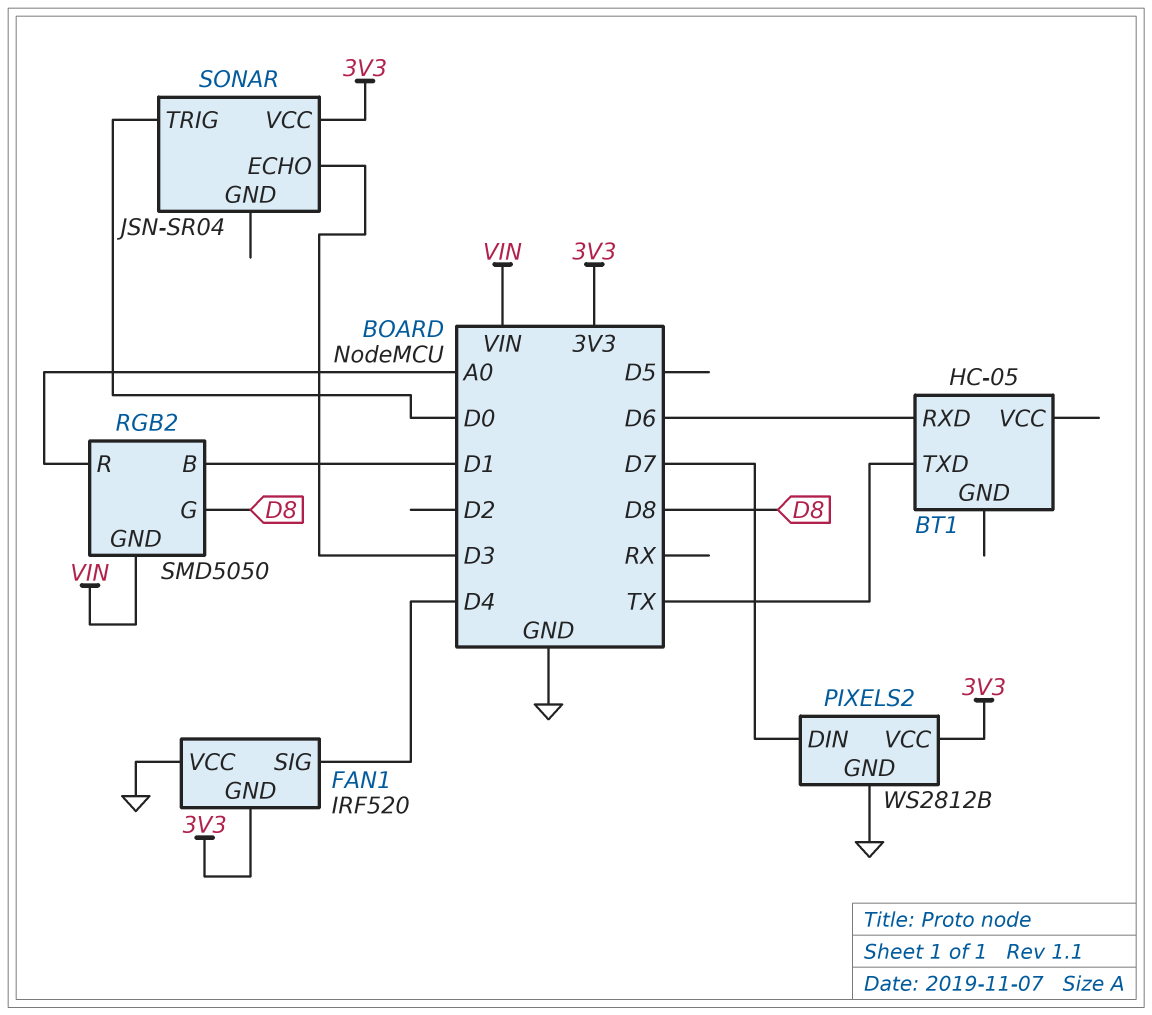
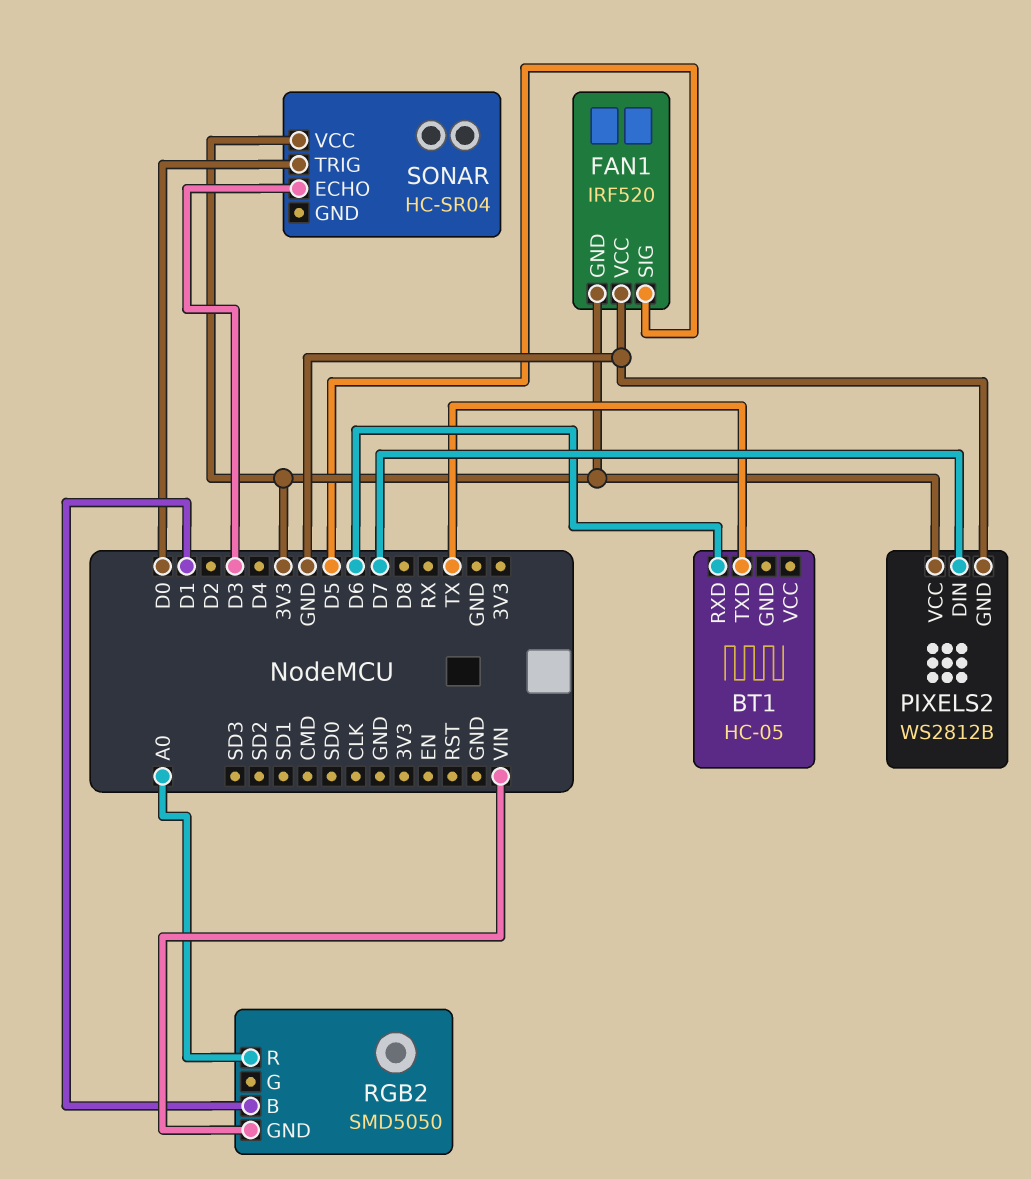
FAN1 pin SIG: D4 -> D5
RGB2 pin G: D8 -> none
SONAR: JSN-SR04 -> HC-SR04

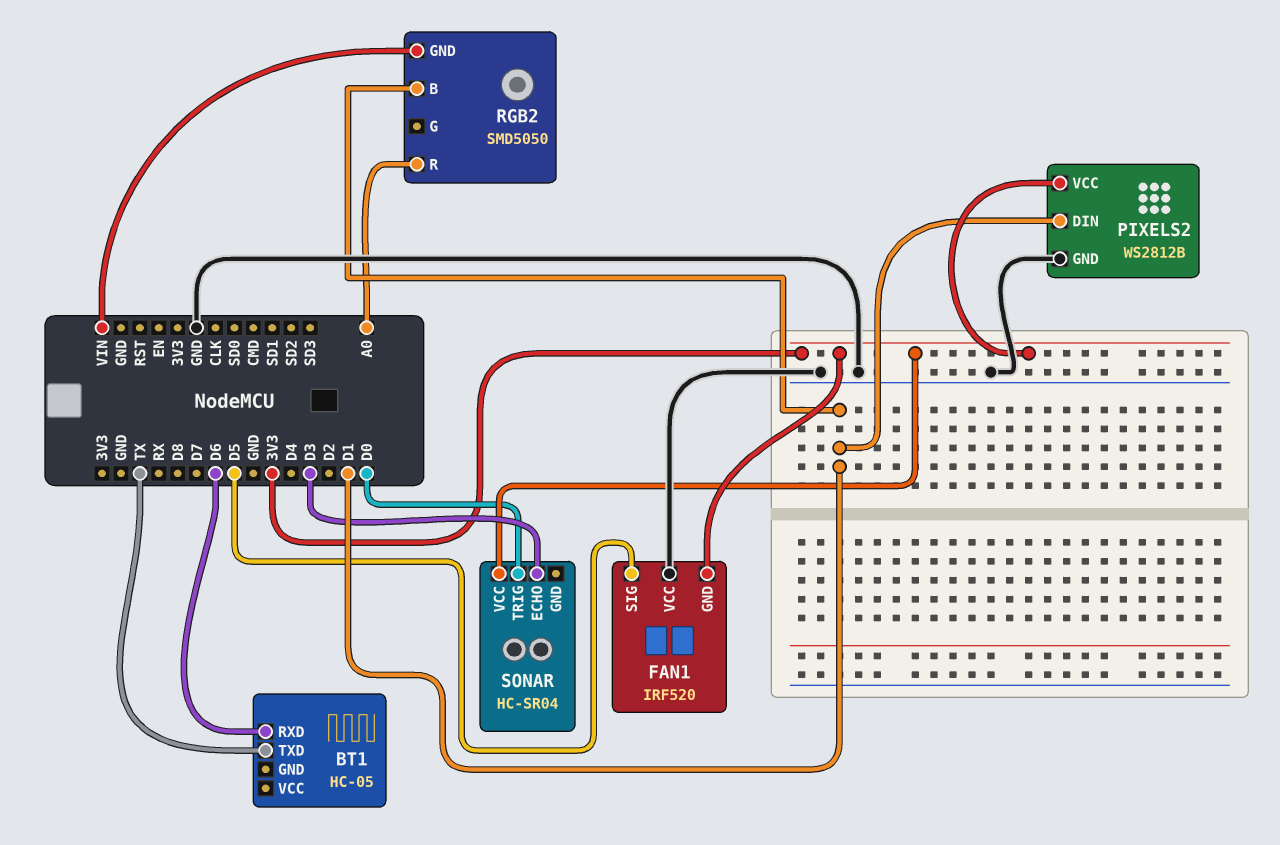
PIXELS2 pin DIN: D7 -> D1

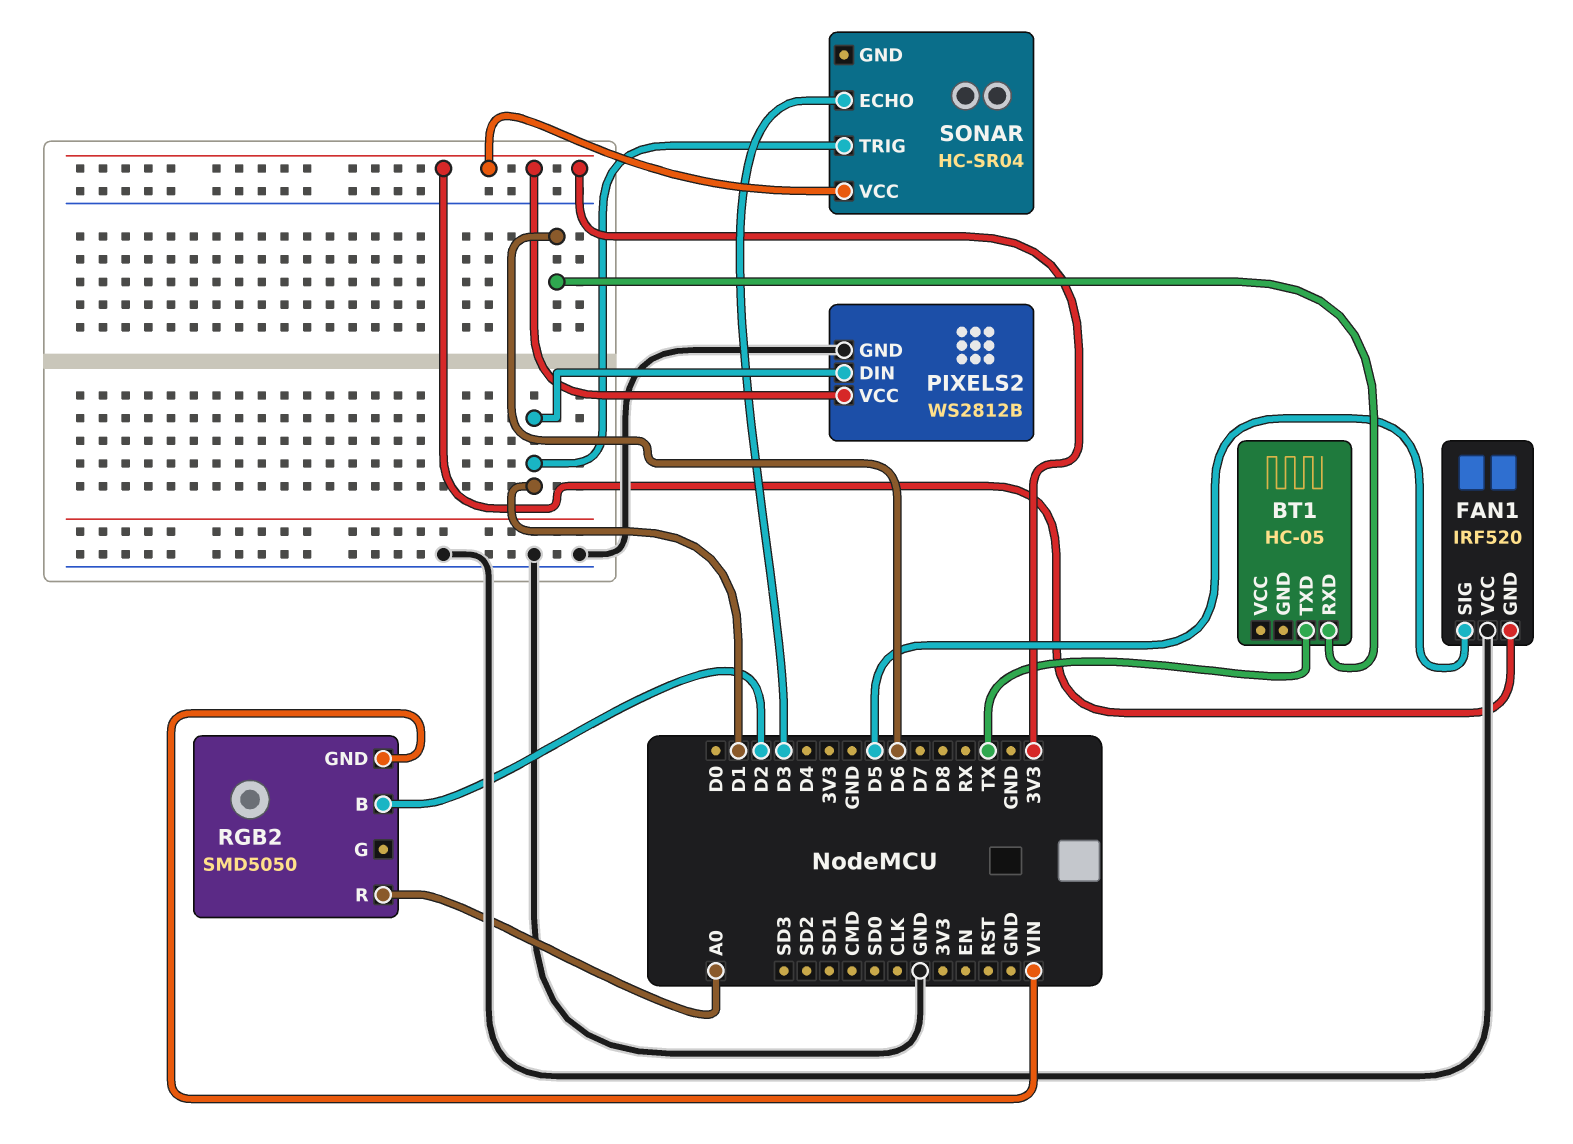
RGB2 pin B: D1 -> D2
SONAR pin TRIG: D0 -> D1

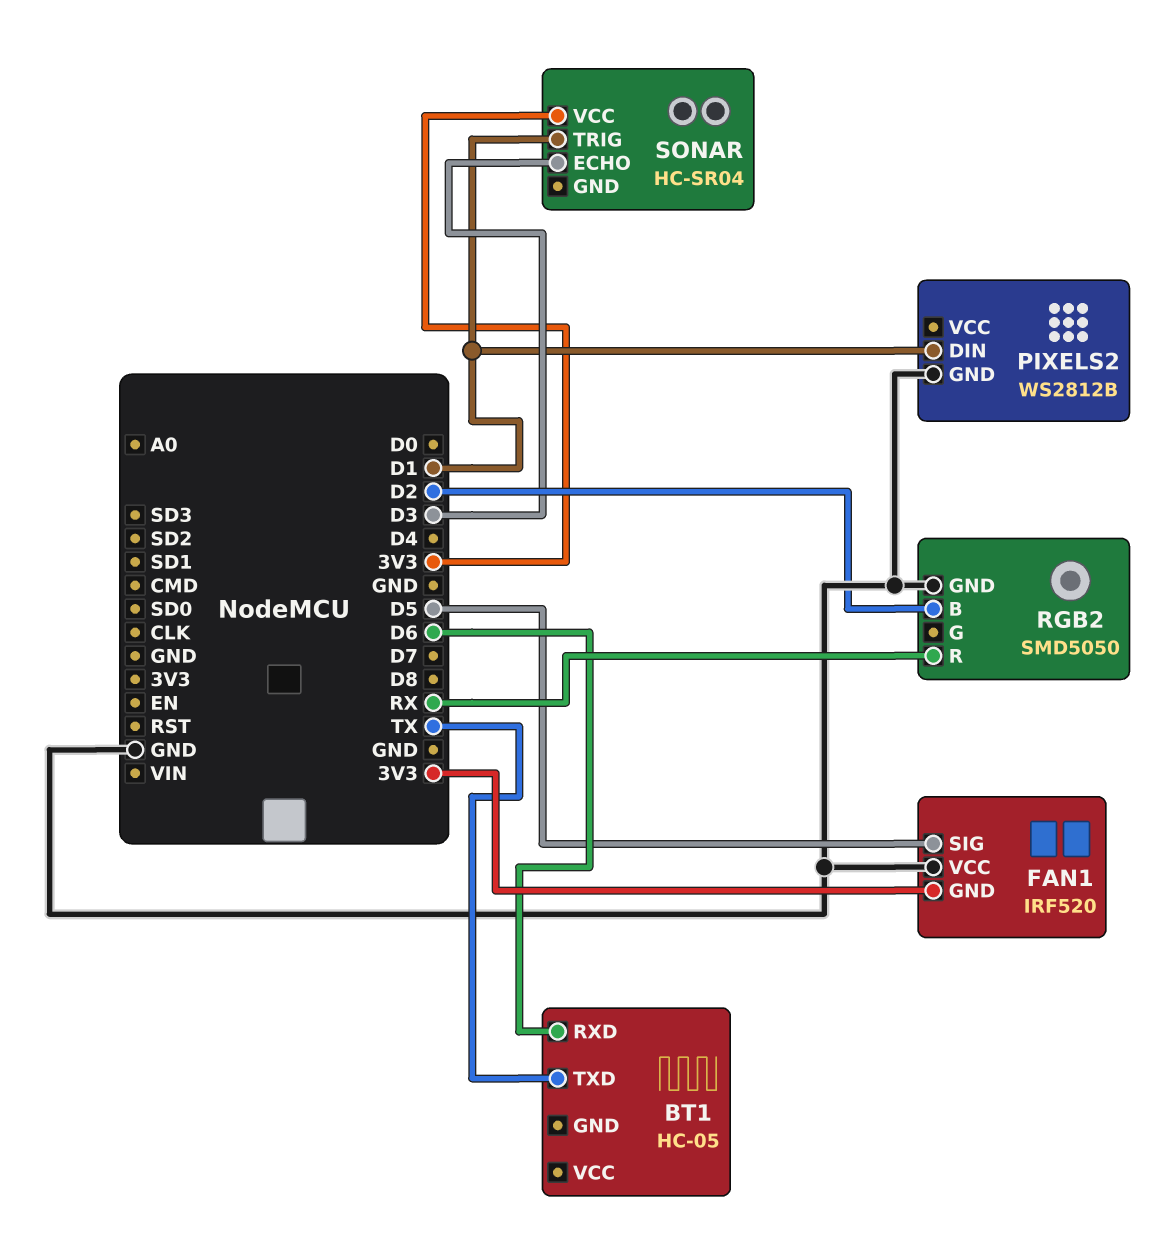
PIXELS2 pin VCC: 3V3 -> none
RGB2 pin GND: VIN -> GND
RGB2 pin R: A0 -> RX

